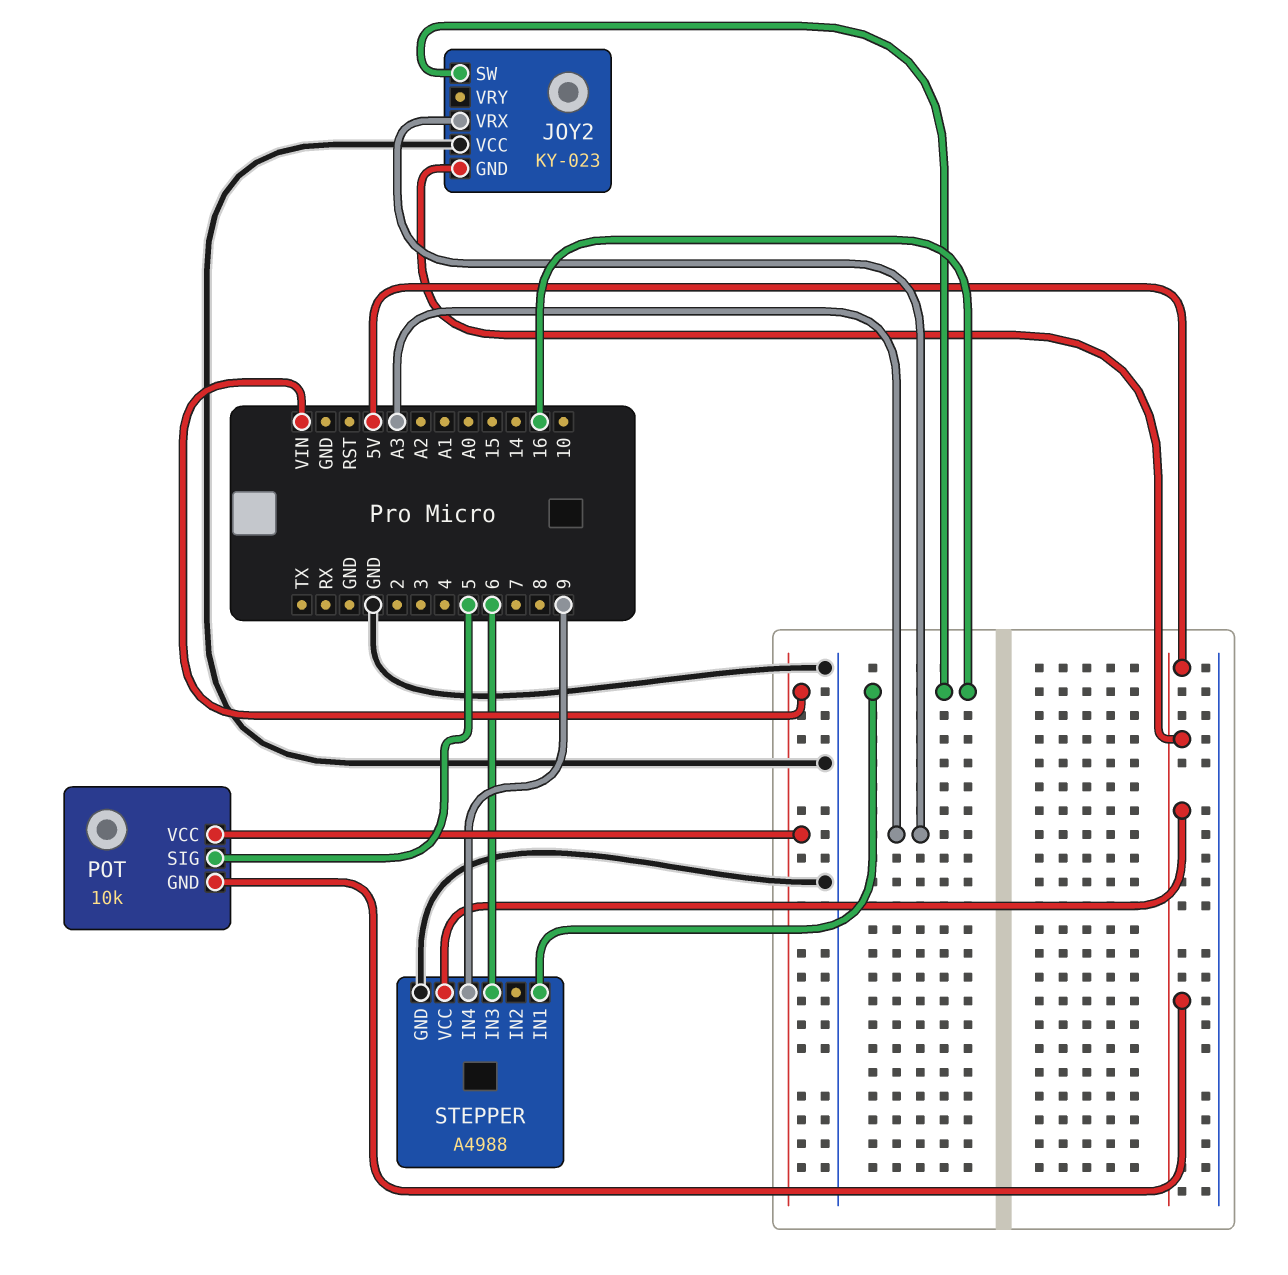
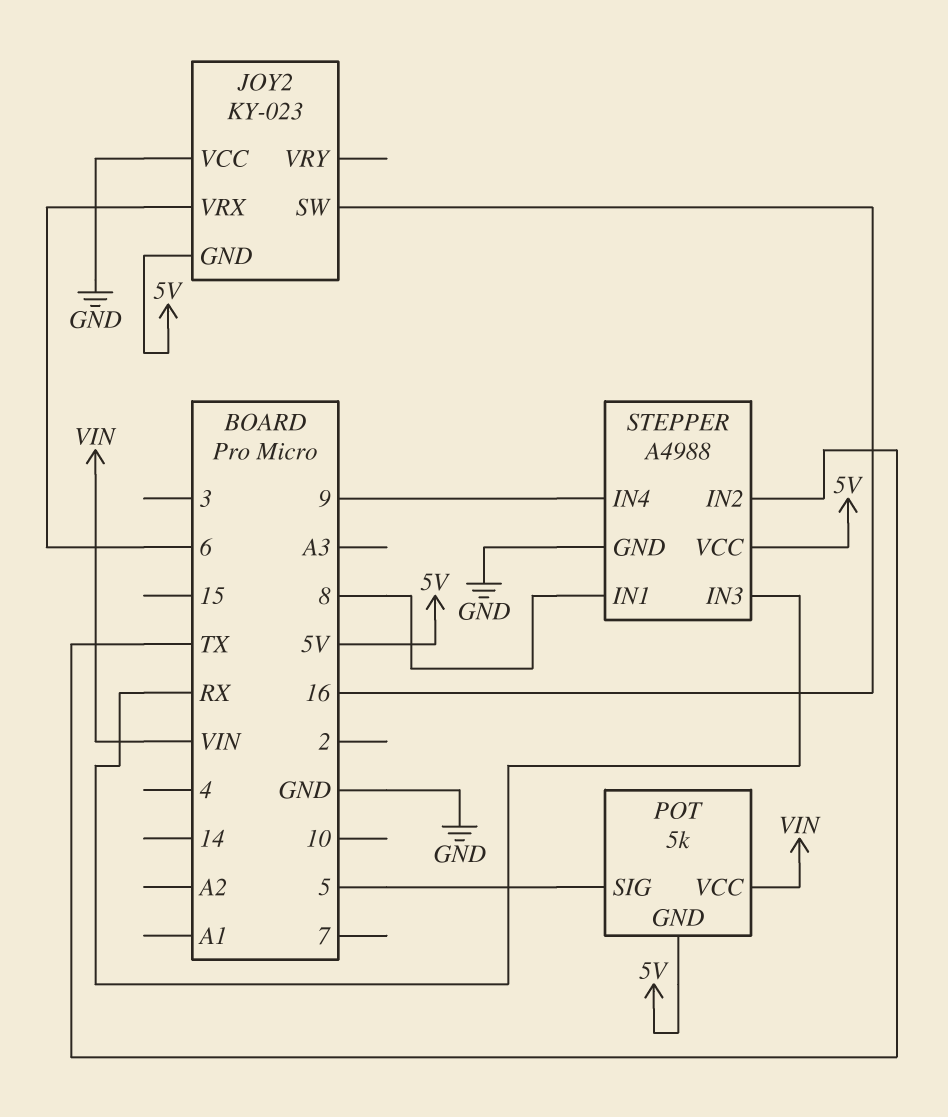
JOY2 pin VRX: A3 -> 6
POT: 10k -> 5k
STEPPER pin IN1: 16 -> 8
STEPPER pin IN2: none -> TX
STEPPER pin IN3: 6 -> RX

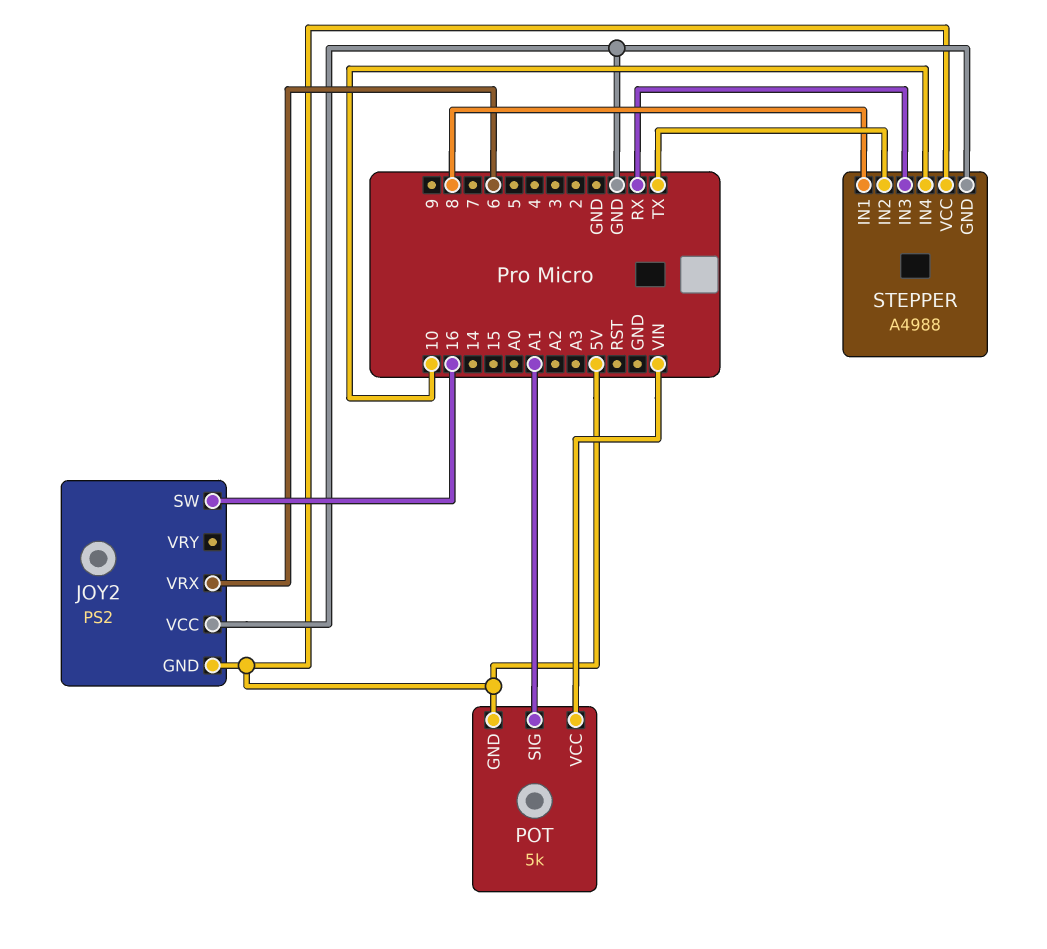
JOY2: KY-023 -> PS2
POT pin SIG: 5 -> A1
STEPPER pin IN4: 9 -> 10

